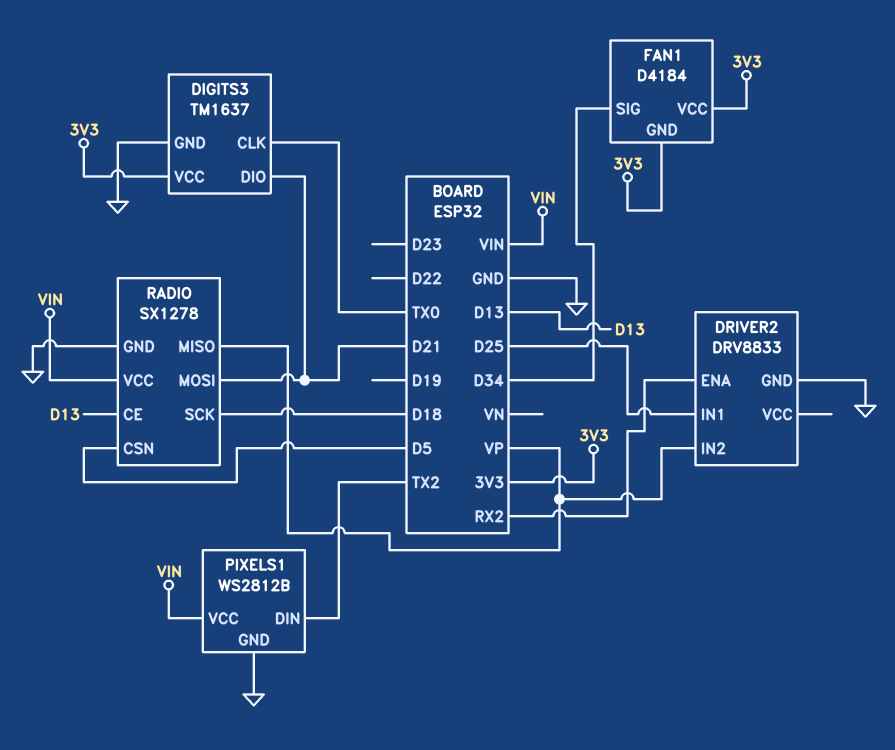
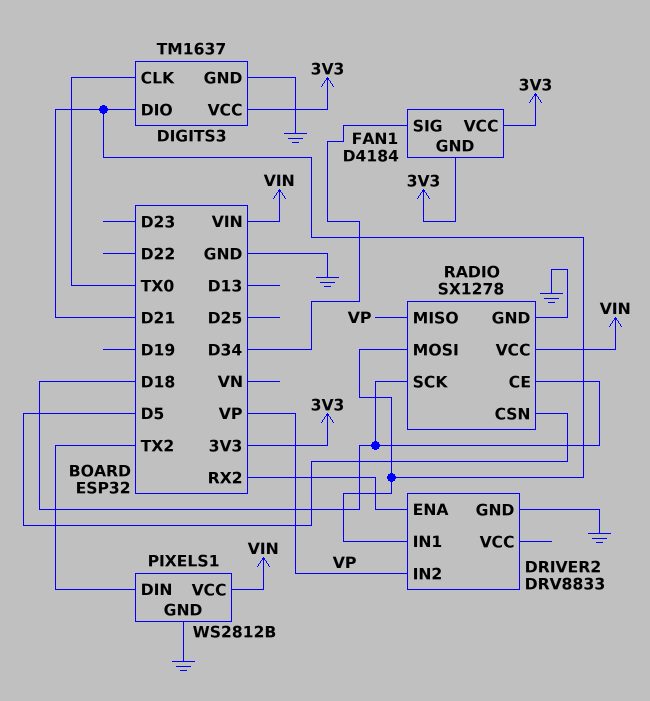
DRIVER2 pin IN1: D25 -> D21
RADIO pin CE: D13 -> D18

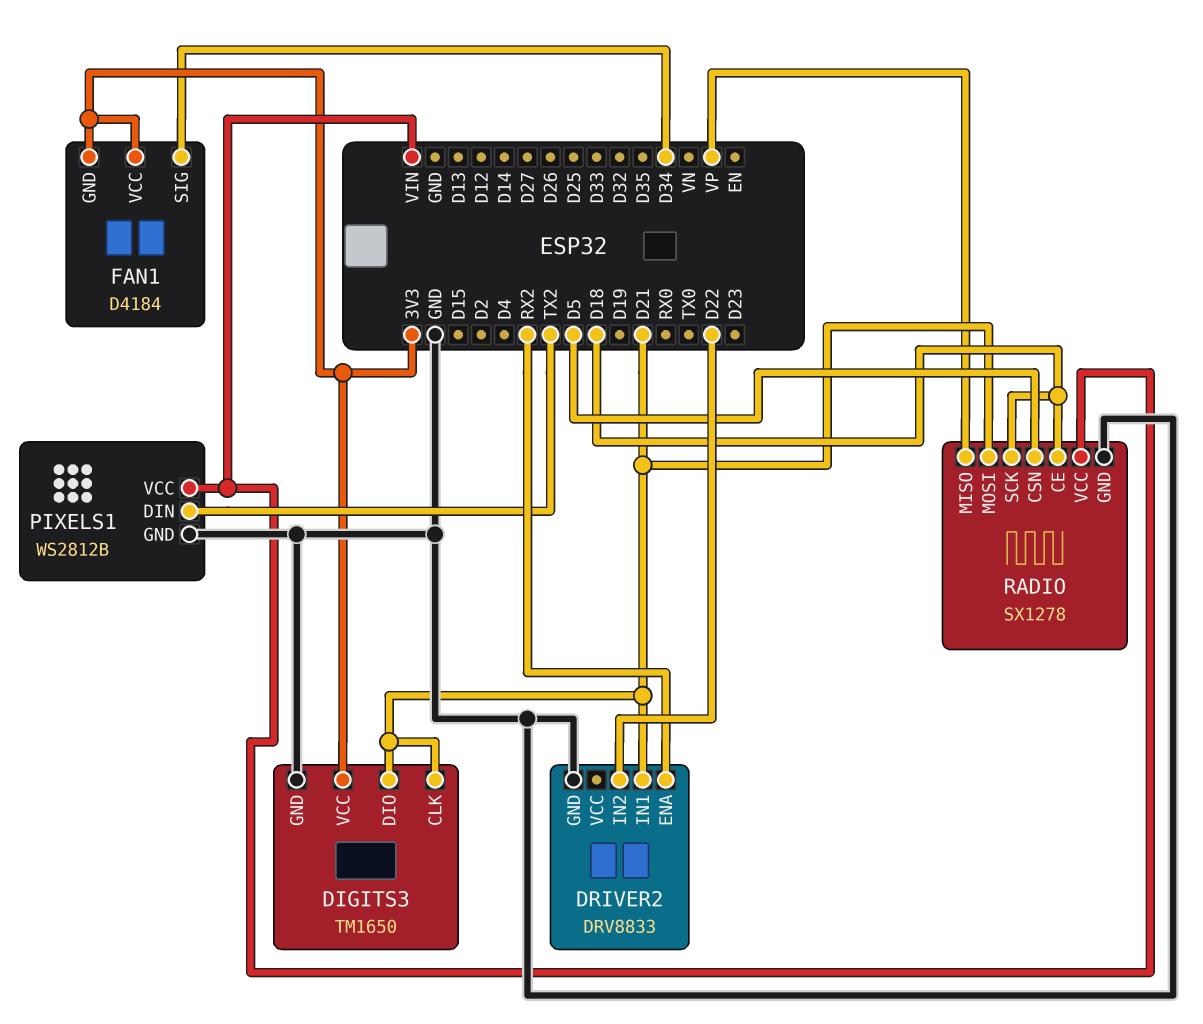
DIGITS3: TM1637 -> TM1650
DIGITS3 pin CLK: TX0 -> D21
DRIVER2 pin IN2: VP -> D22

